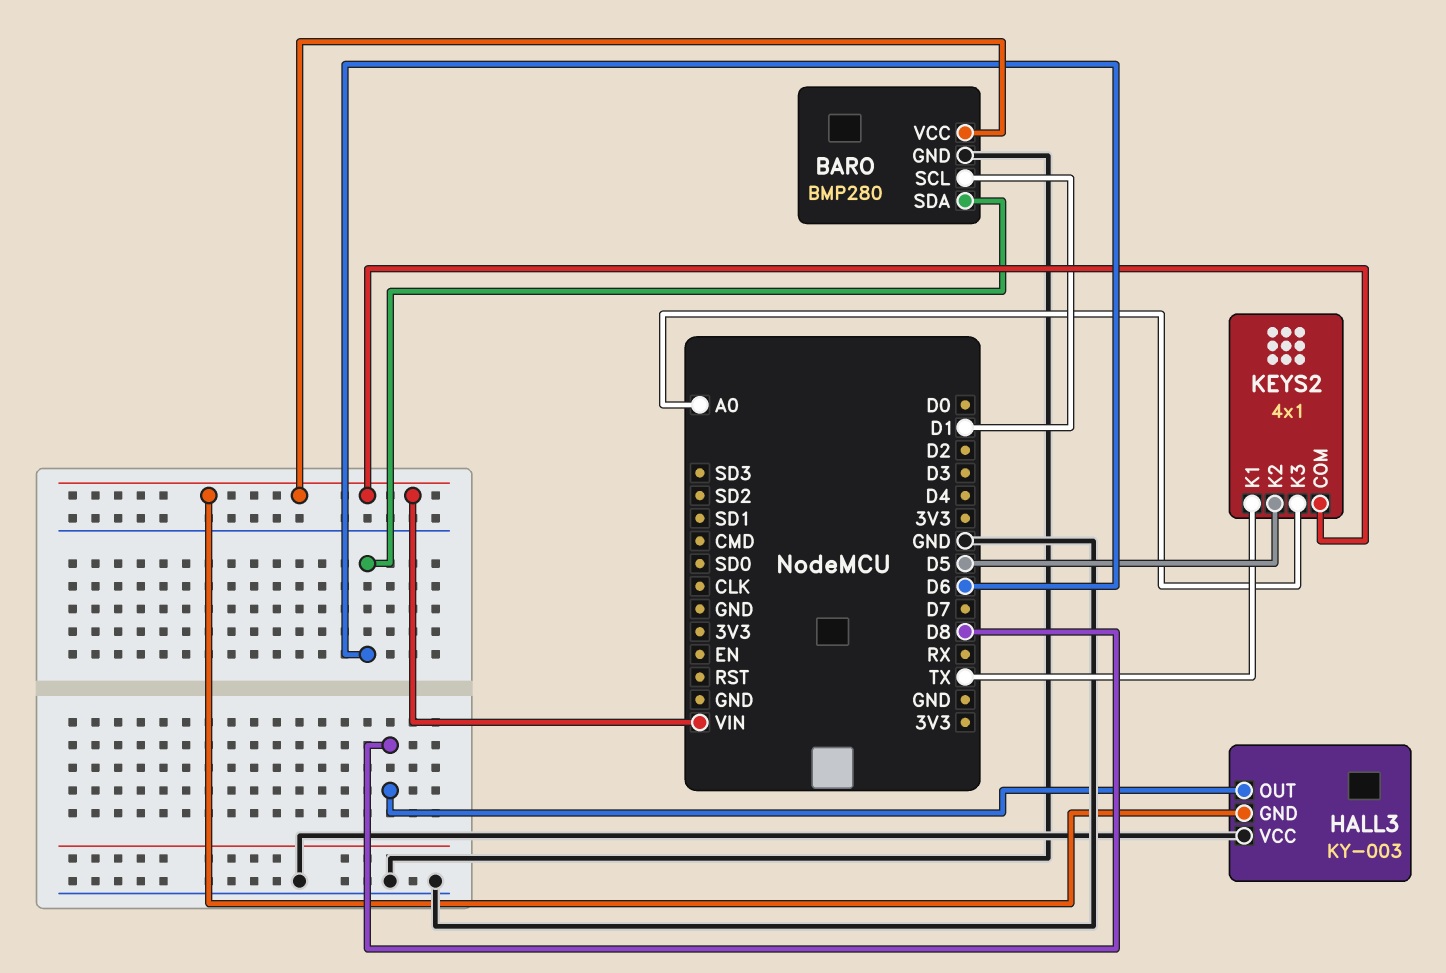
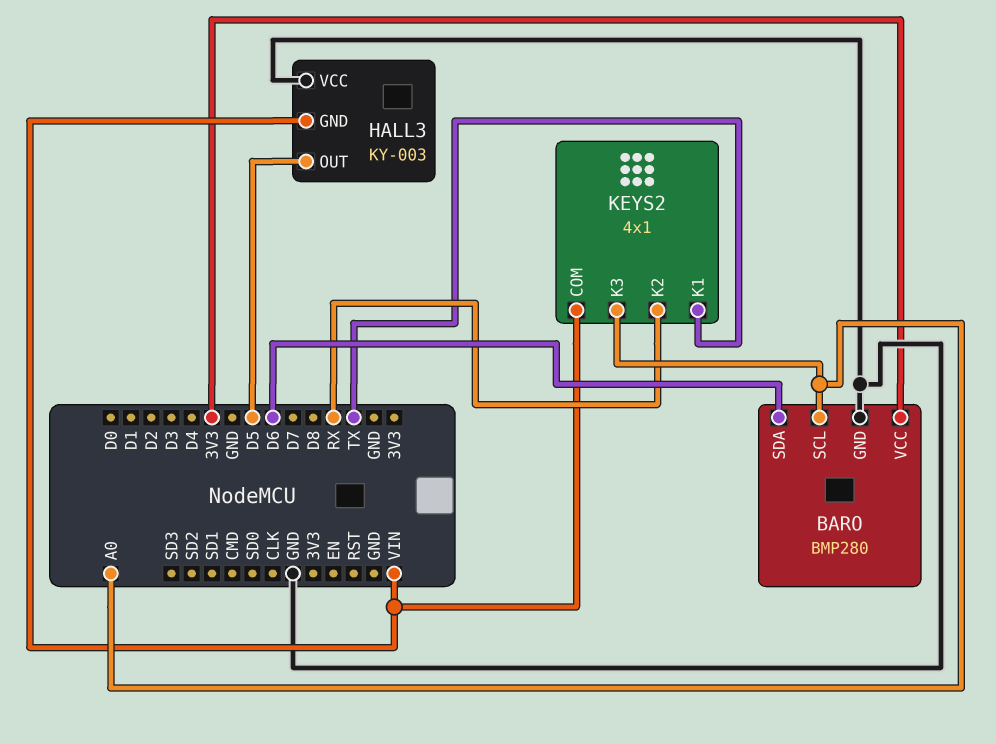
BARO pin SCL: D1 -> A0
BARO pin VCC: VIN -> 3V3
HALL3 pin OUT: D8 -> D5
KEYS2 pin K2: D5 -> RX

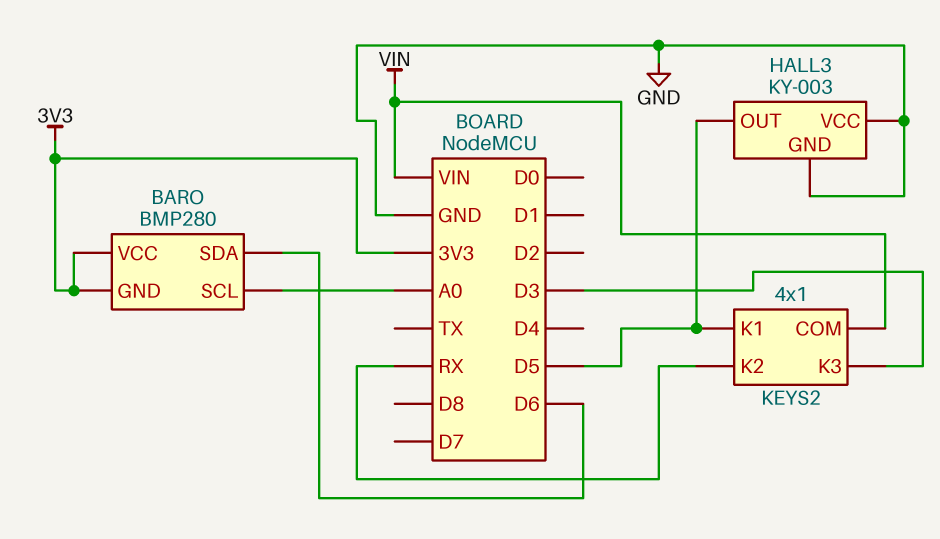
BARO pin GND: GND -> 3V3
HALL3 pin GND: VIN -> GND
KEYS2 pin K1: TX -> D5
KEYS2 pin K3: A0 -> D3

